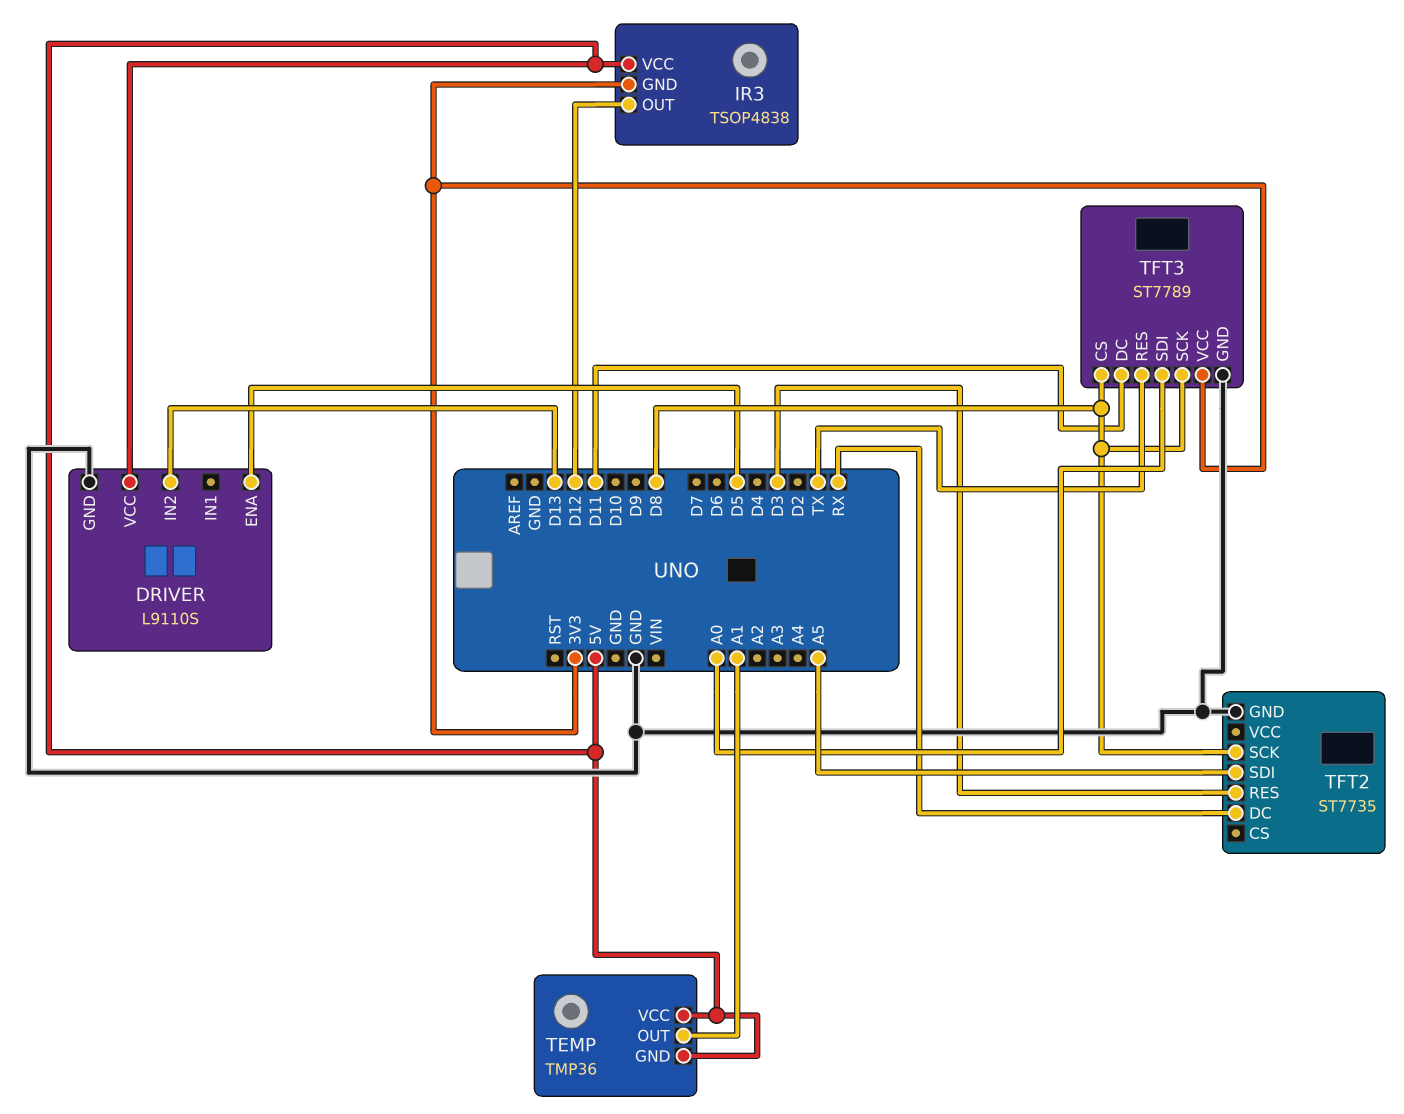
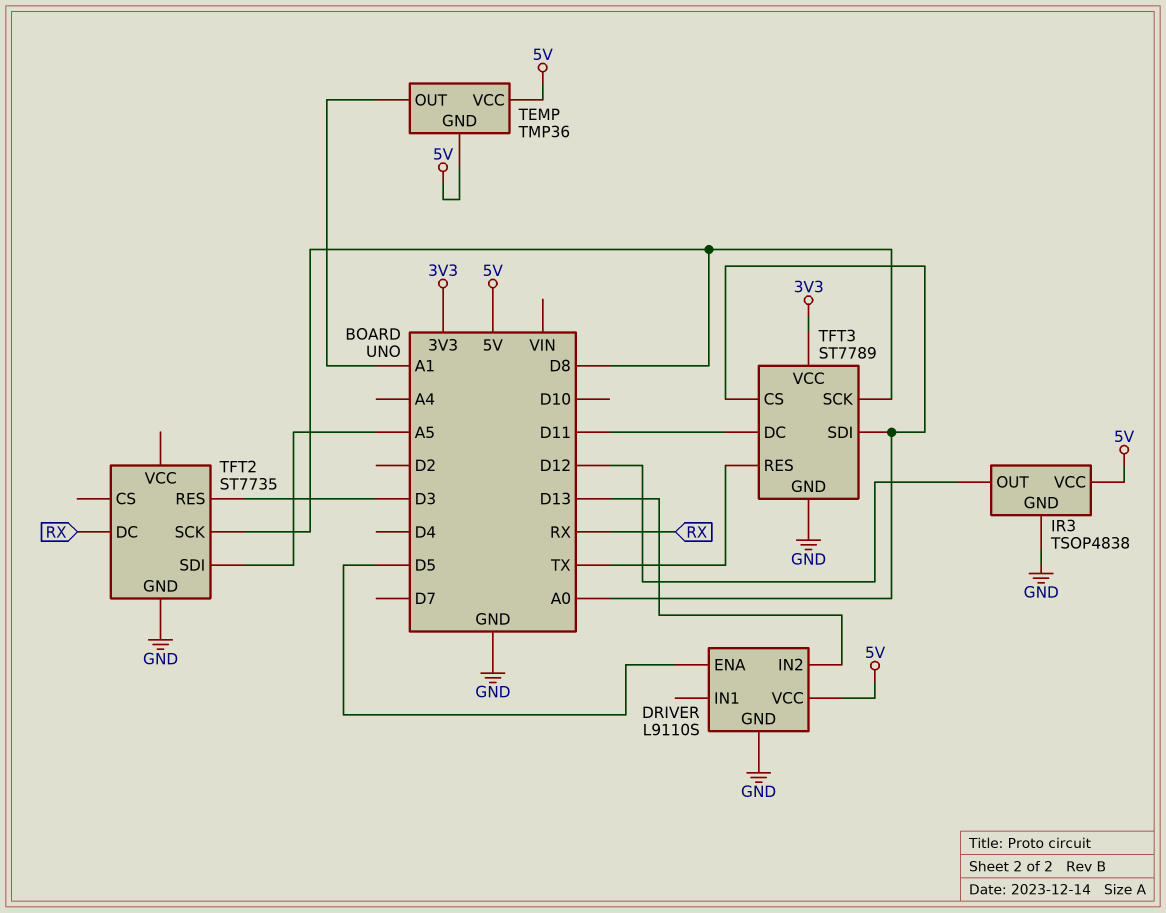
IR3 pin GND: 3V3 -> GND
TFT3 pin CS: D8 -> A0

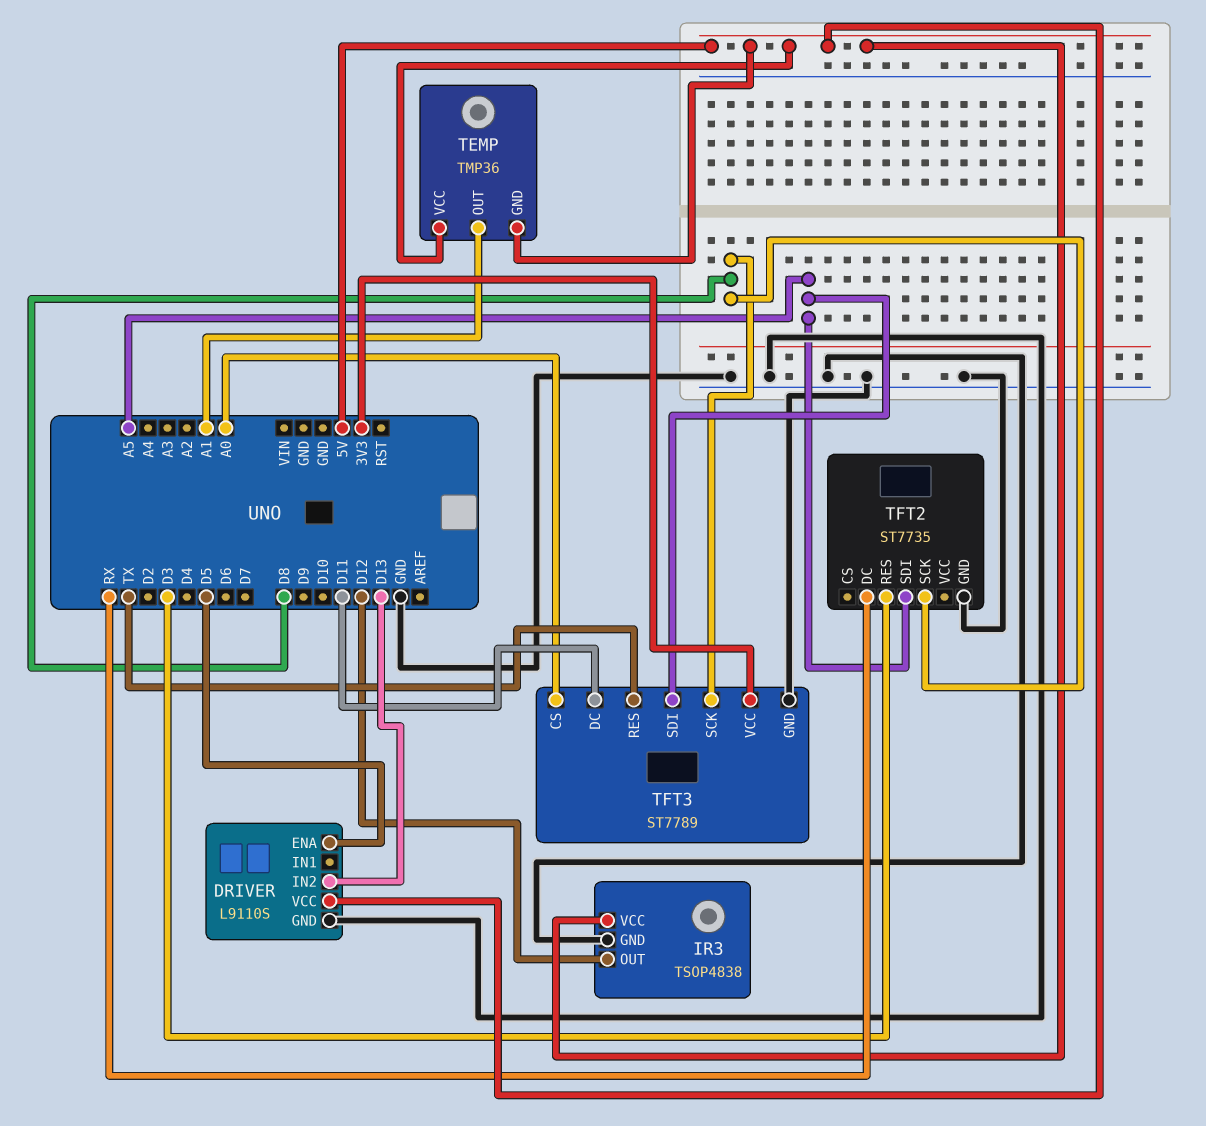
TFT3 pin SDI: A0 -> A5

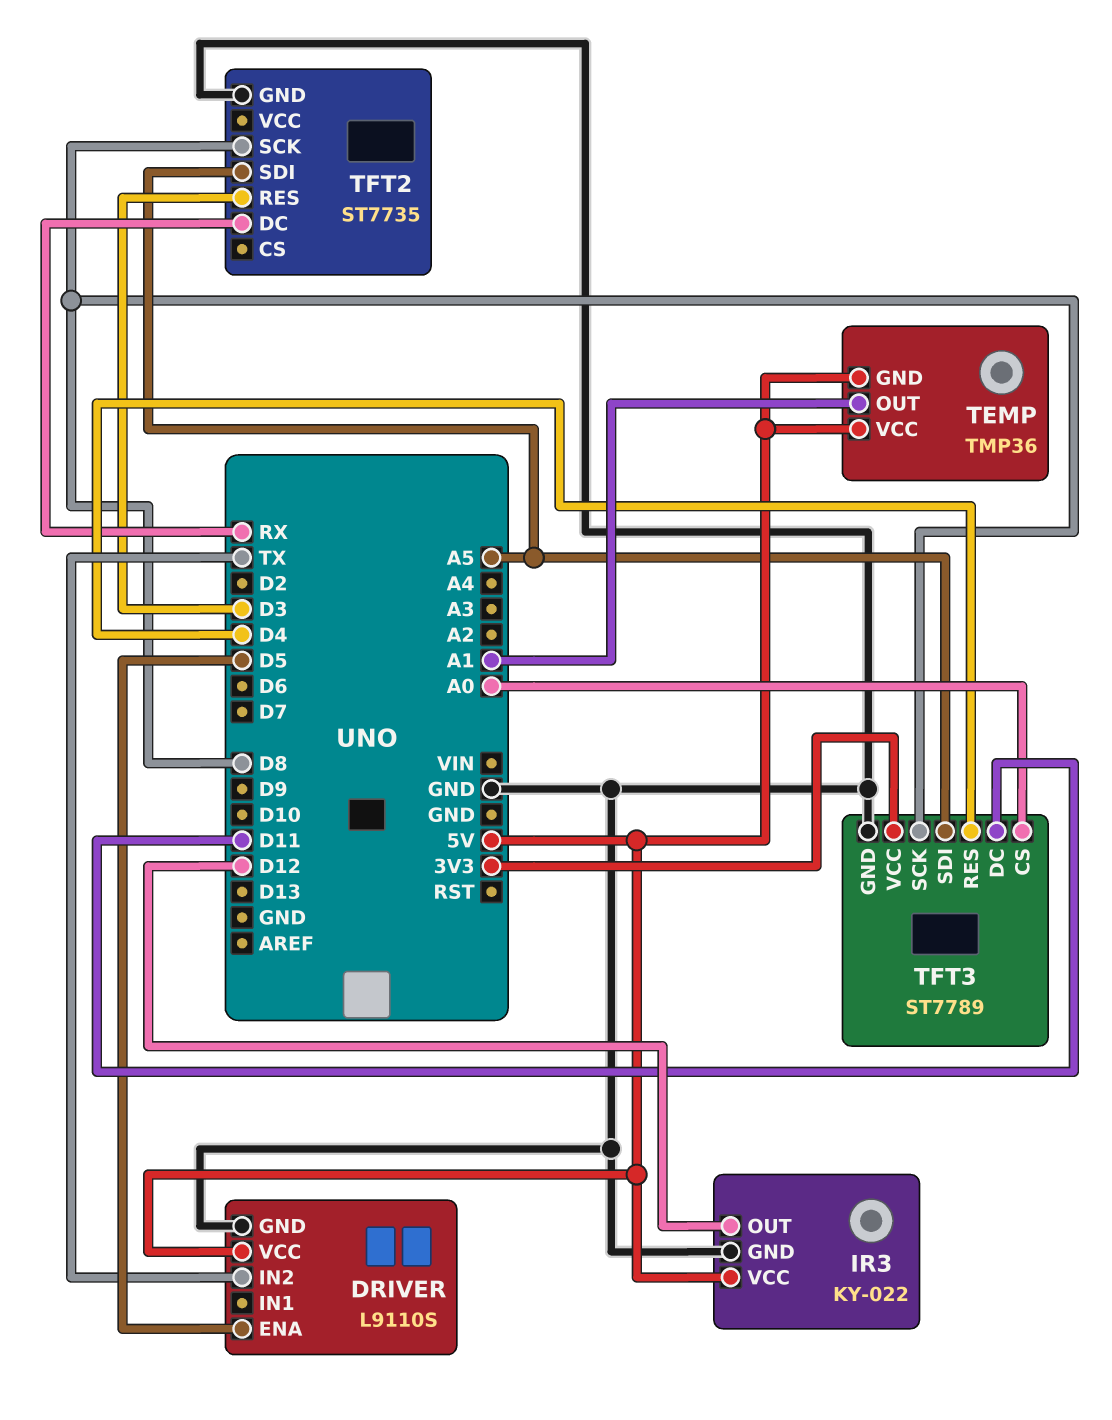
DRIVER pin IN2: D13 -> TX
IR3: TSOP4838 -> KY-022
TFT3 pin RES: TX -> D4

